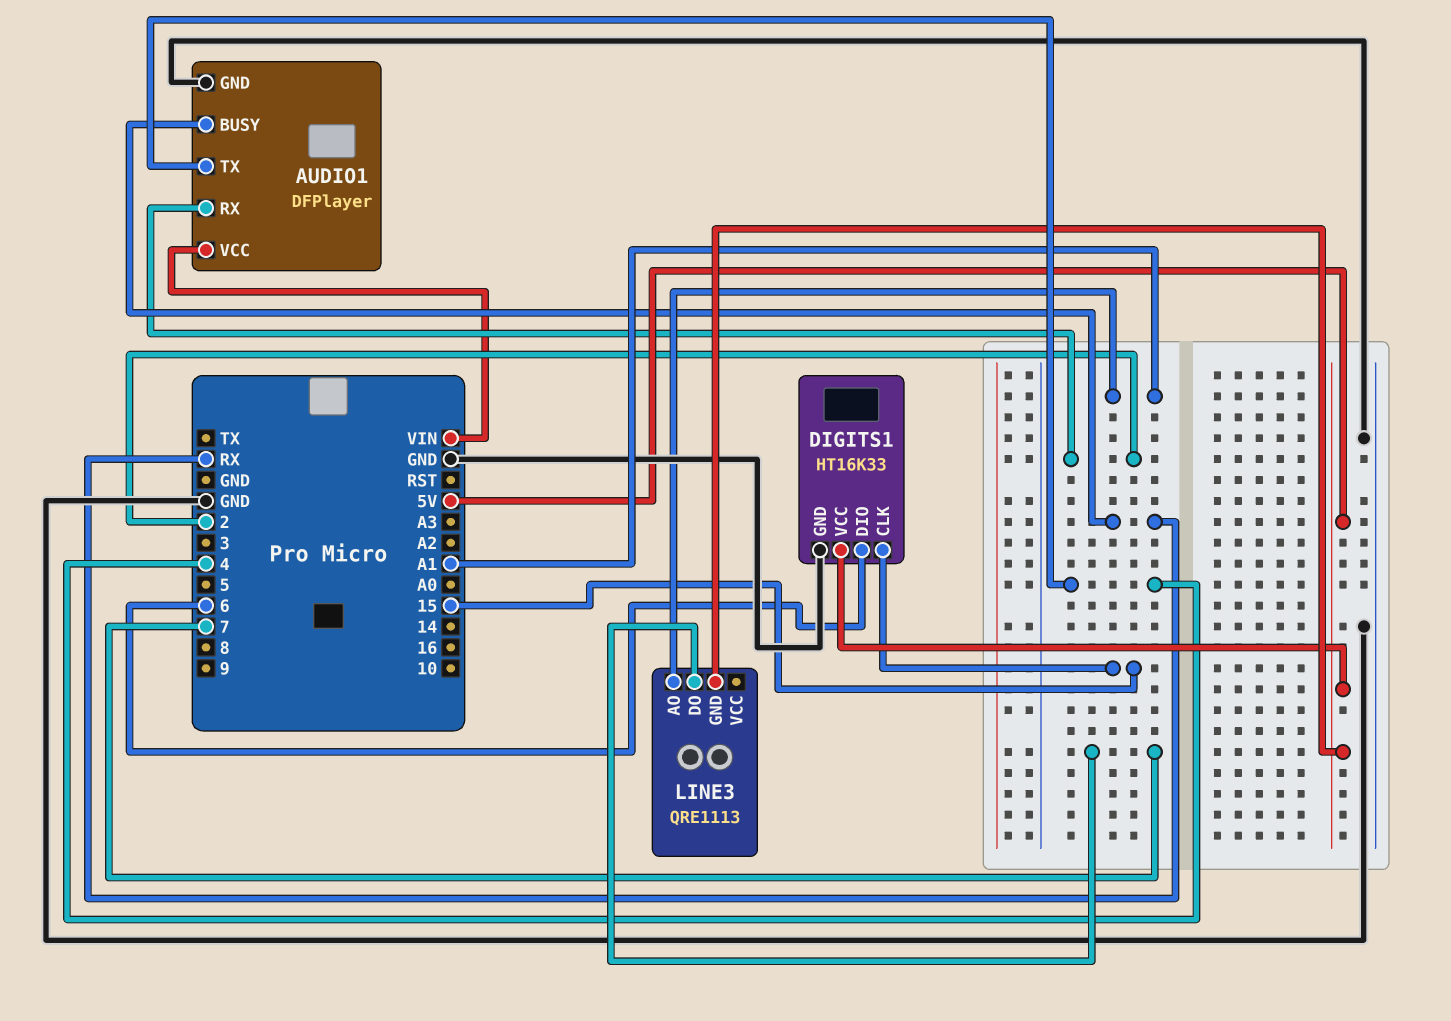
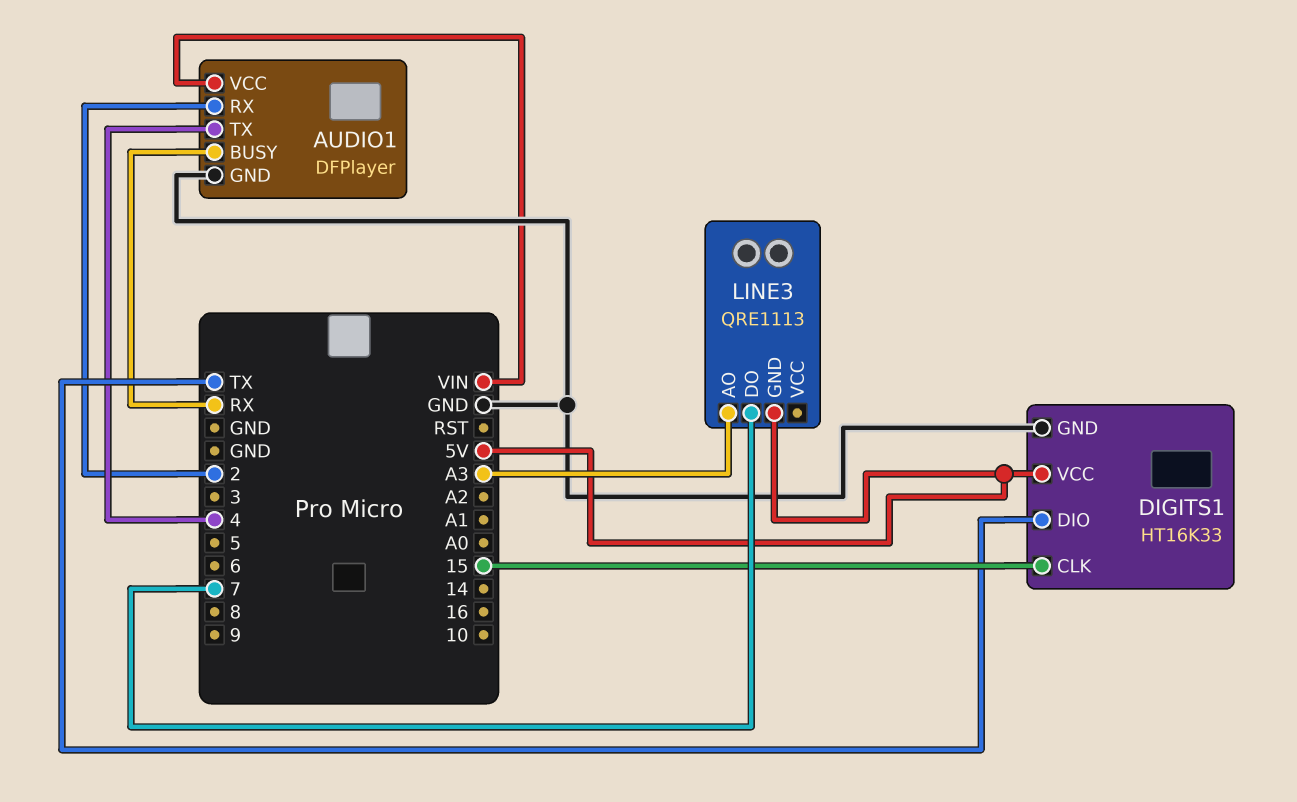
DIGITS1 pin DIO: 6 -> TX
LINE3 pin AO: A1 -> A3

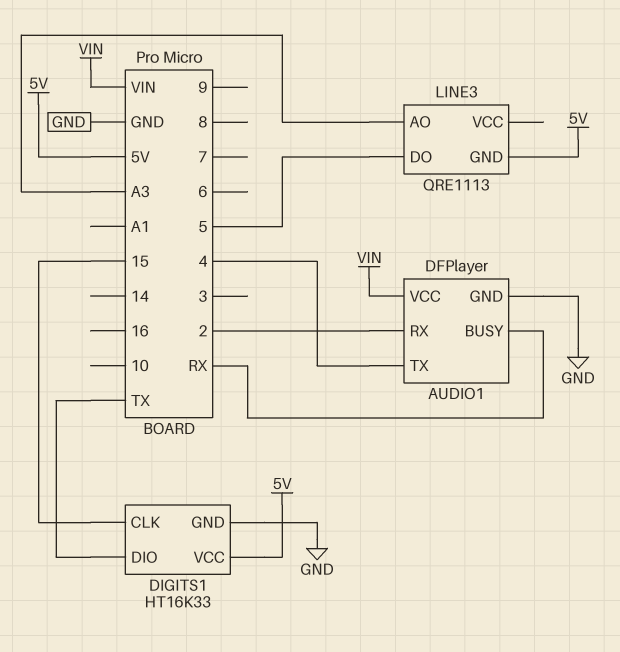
LINE3 pin DO: 7 -> 5

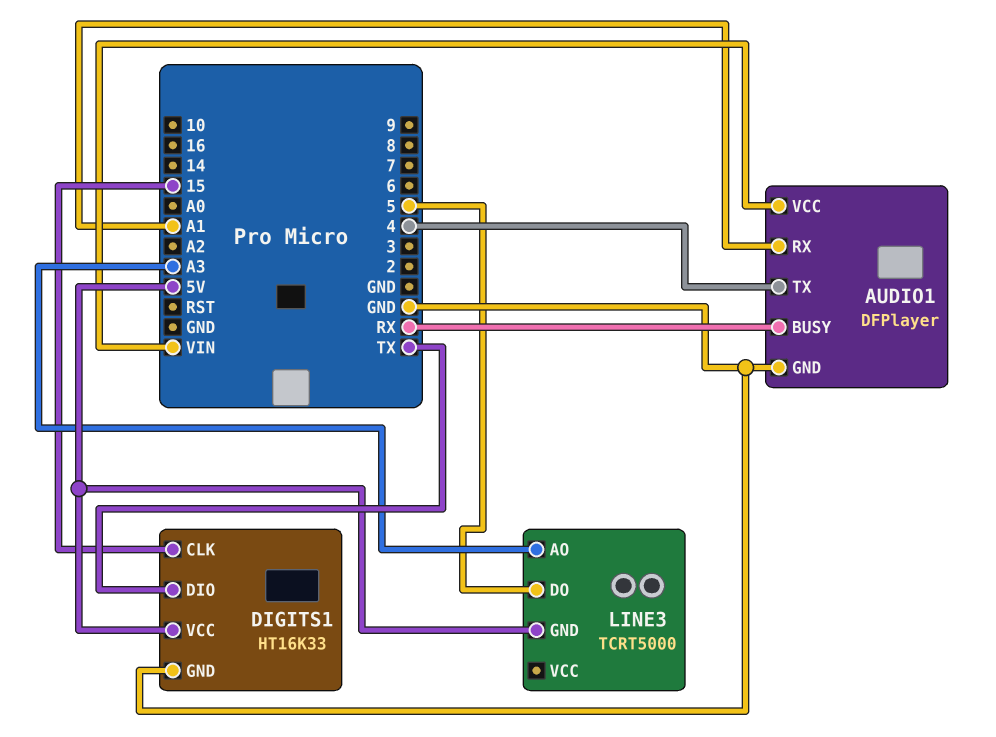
AUDIO1 pin RX: 2 -> A1
LINE3: QRE1113 -> TCRT5000

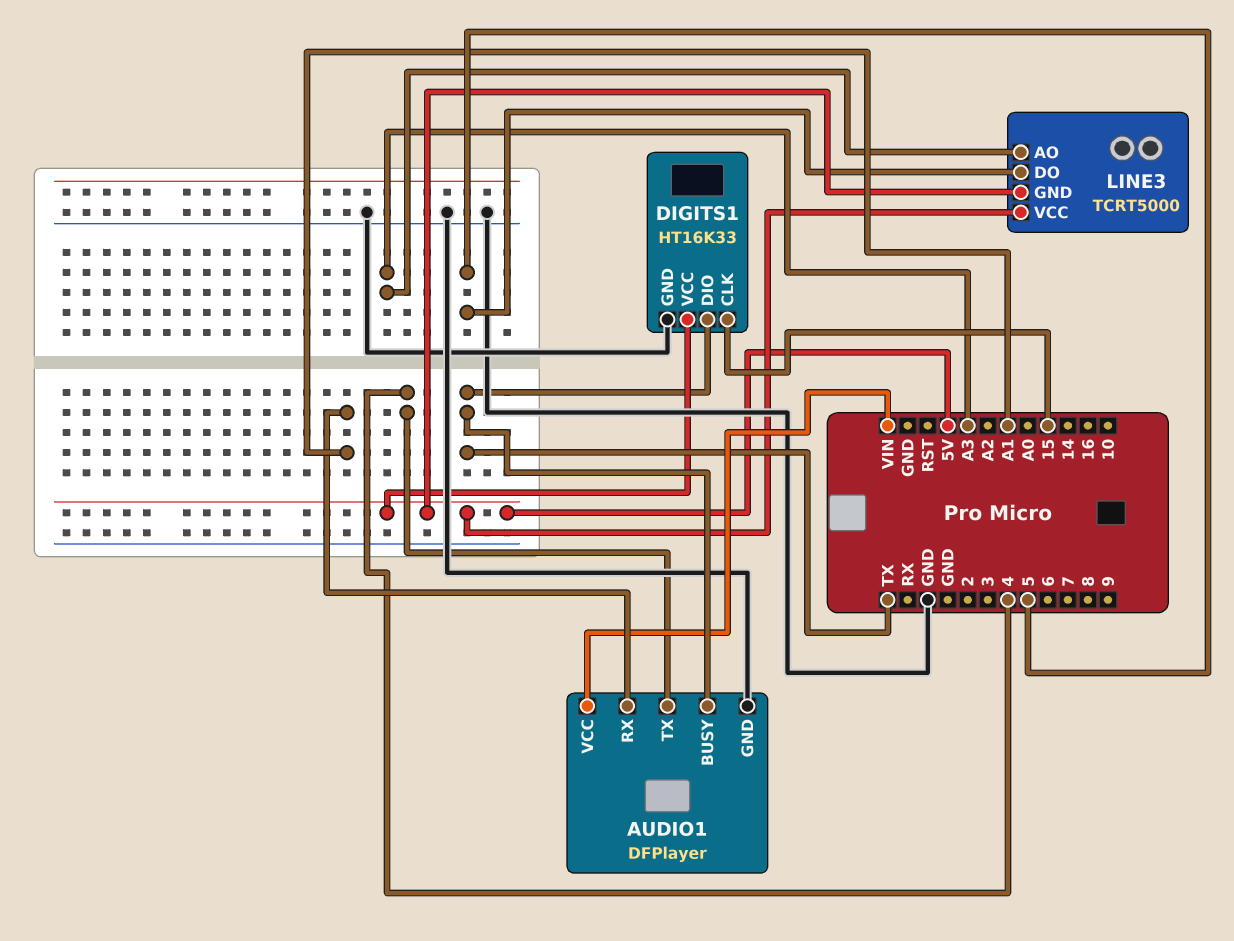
AUDIO1 pin BUSY: RX -> TX
LINE3 pin VCC: none -> 5V

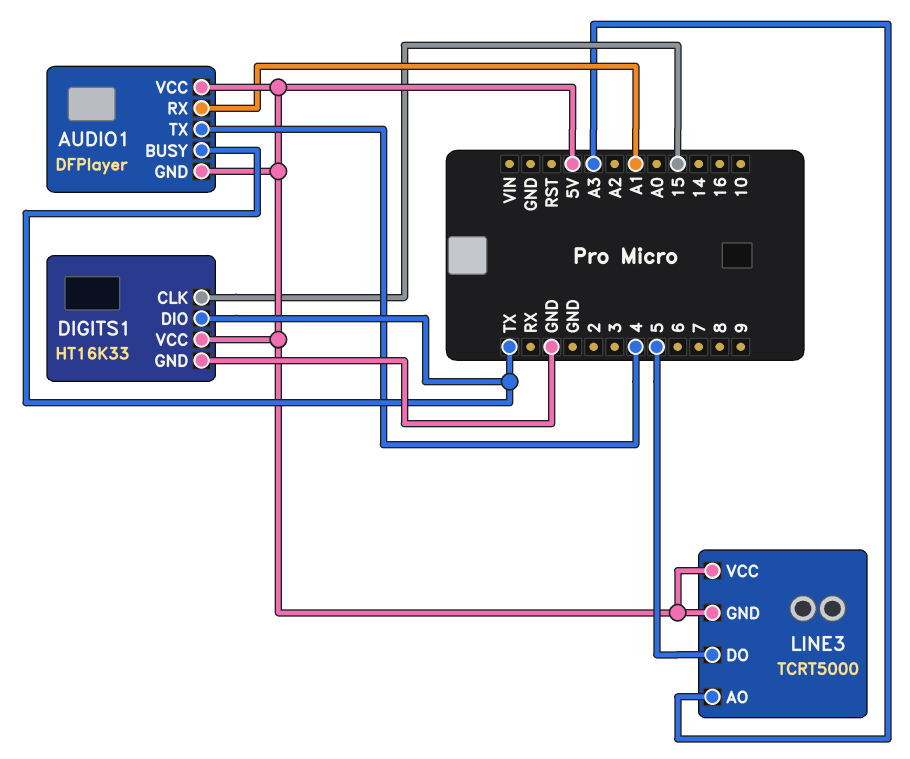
AUDIO1 pin GND: GND -> 5V
AUDIO1 pin VCC: VIN -> 5V

